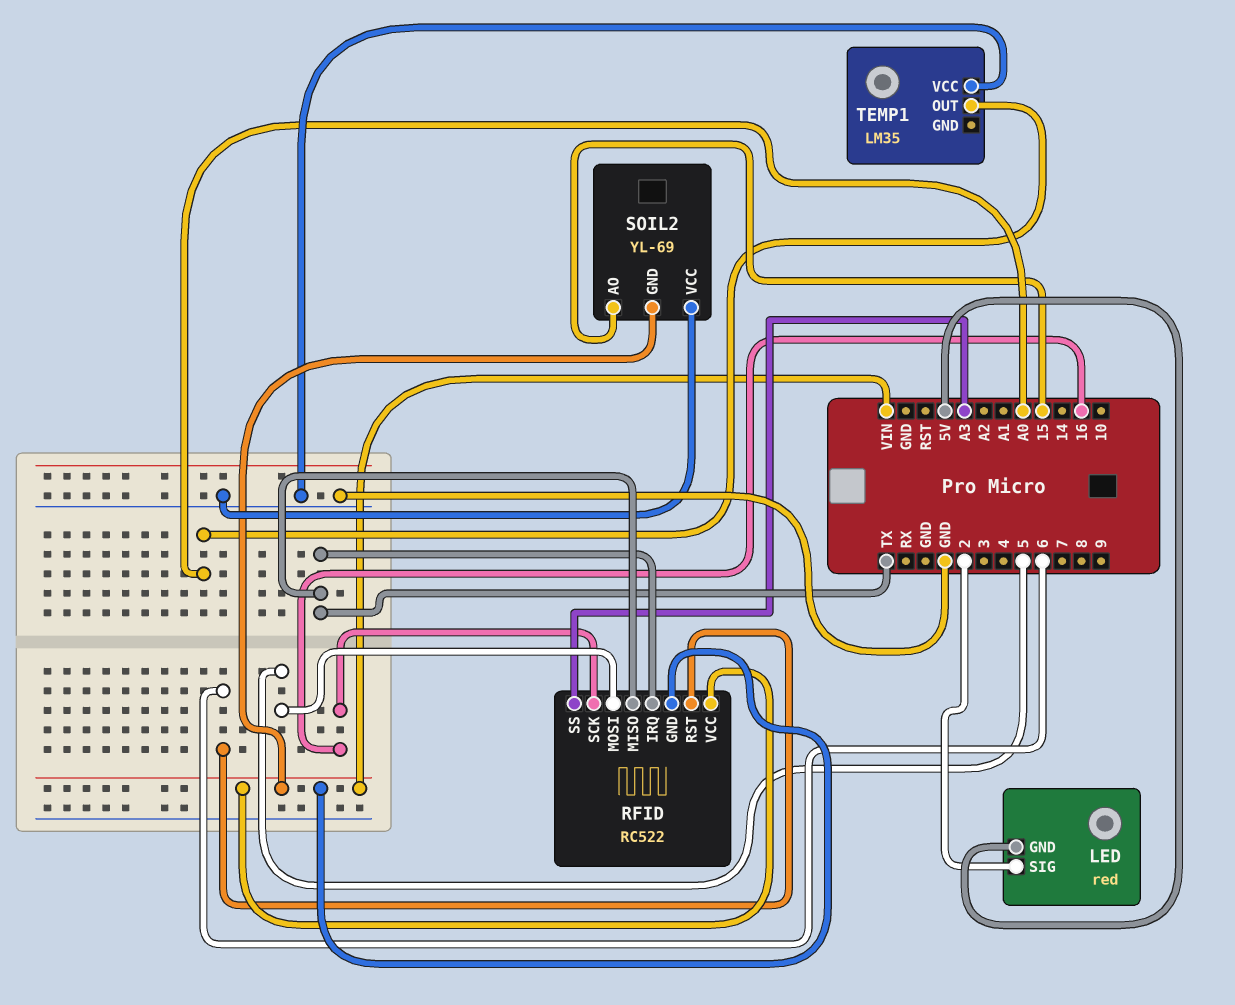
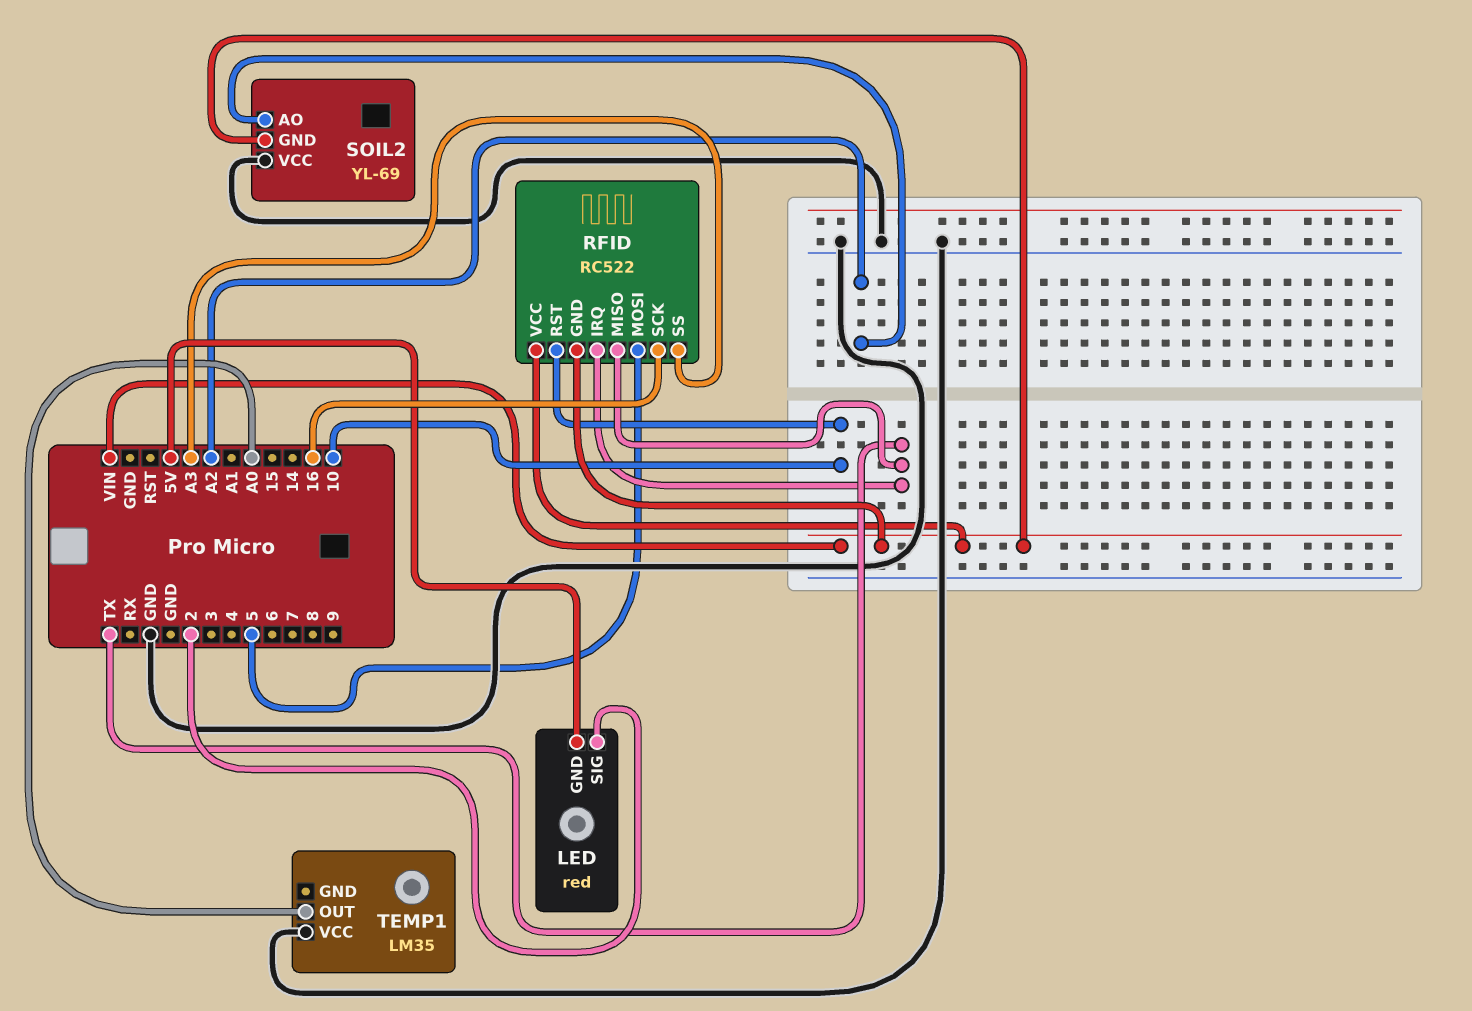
RFID pin RST: 6 -> 10
SOIL2 pin AO: 15 -> A2

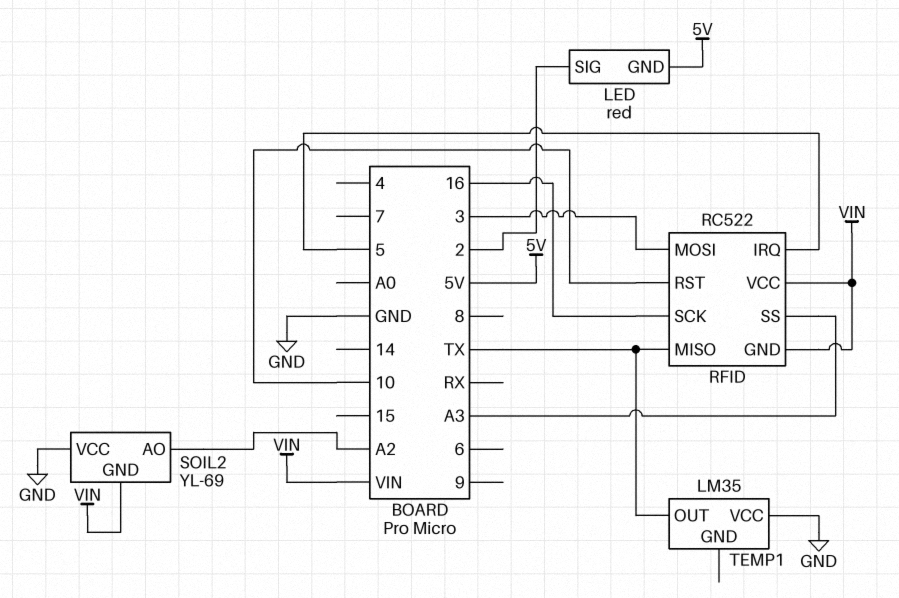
RFID pin IRQ: TX -> 5
RFID pin MOSI: 5 -> 3
TEMP1 pin OUT: A0 -> TX

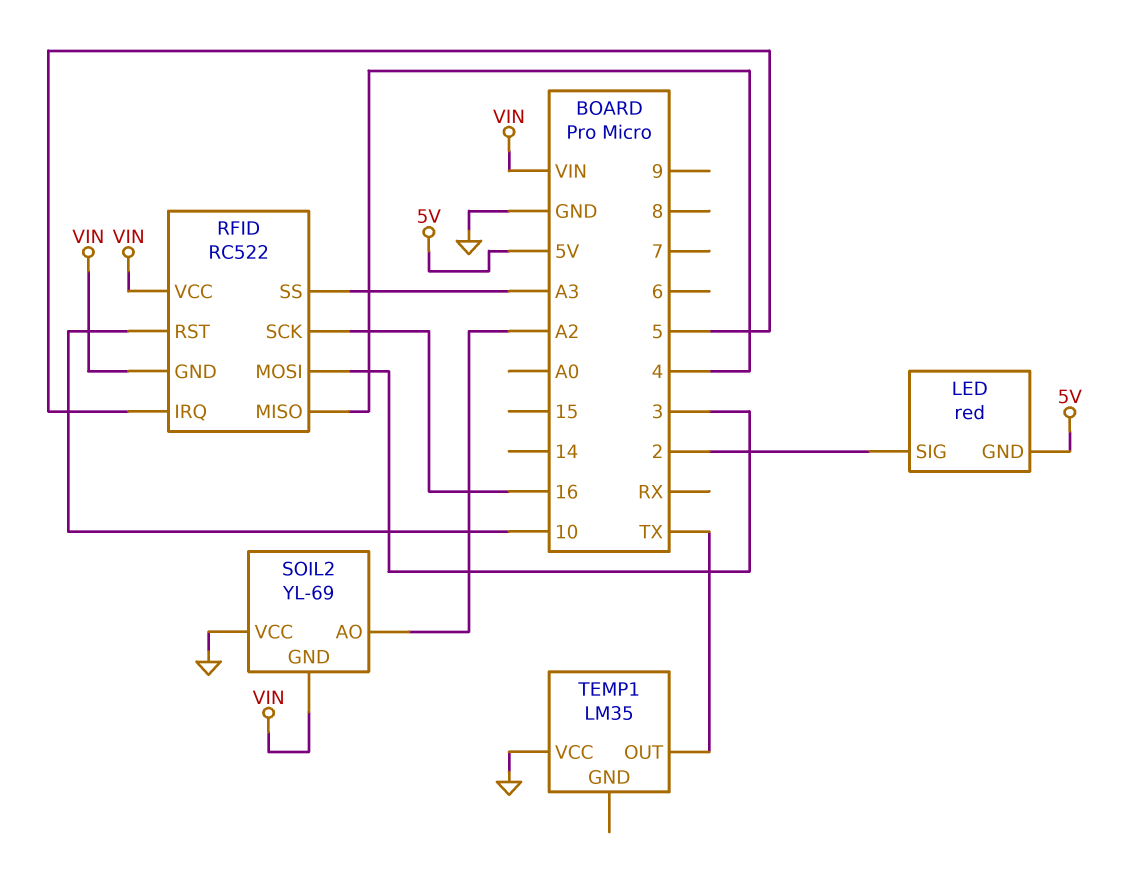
RFID pin MISO: TX -> 4

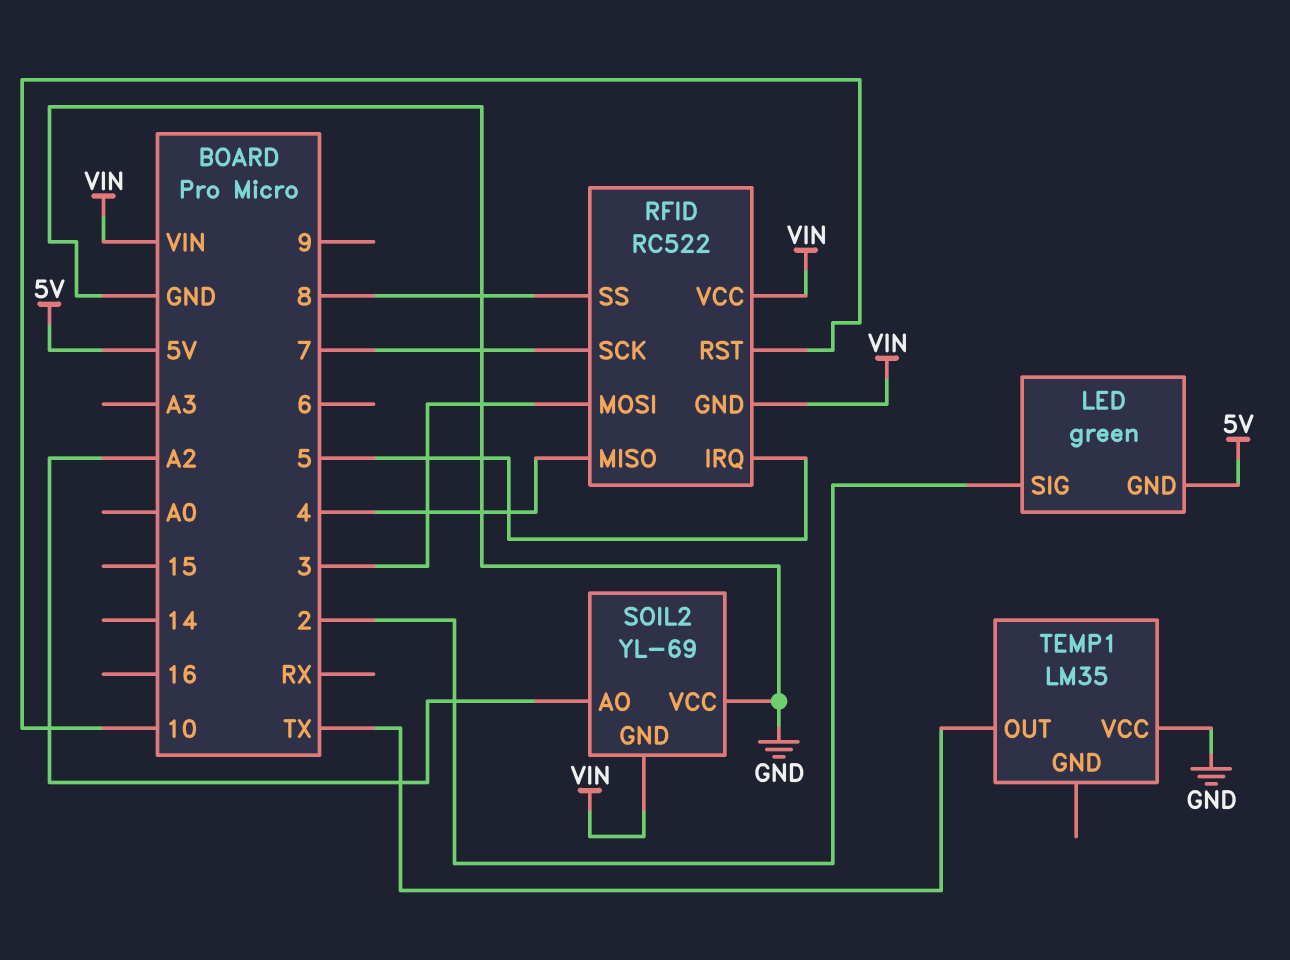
LED: red -> green
RFID pin SCK: 16 -> 7
RFID pin SS: A3 -> 8

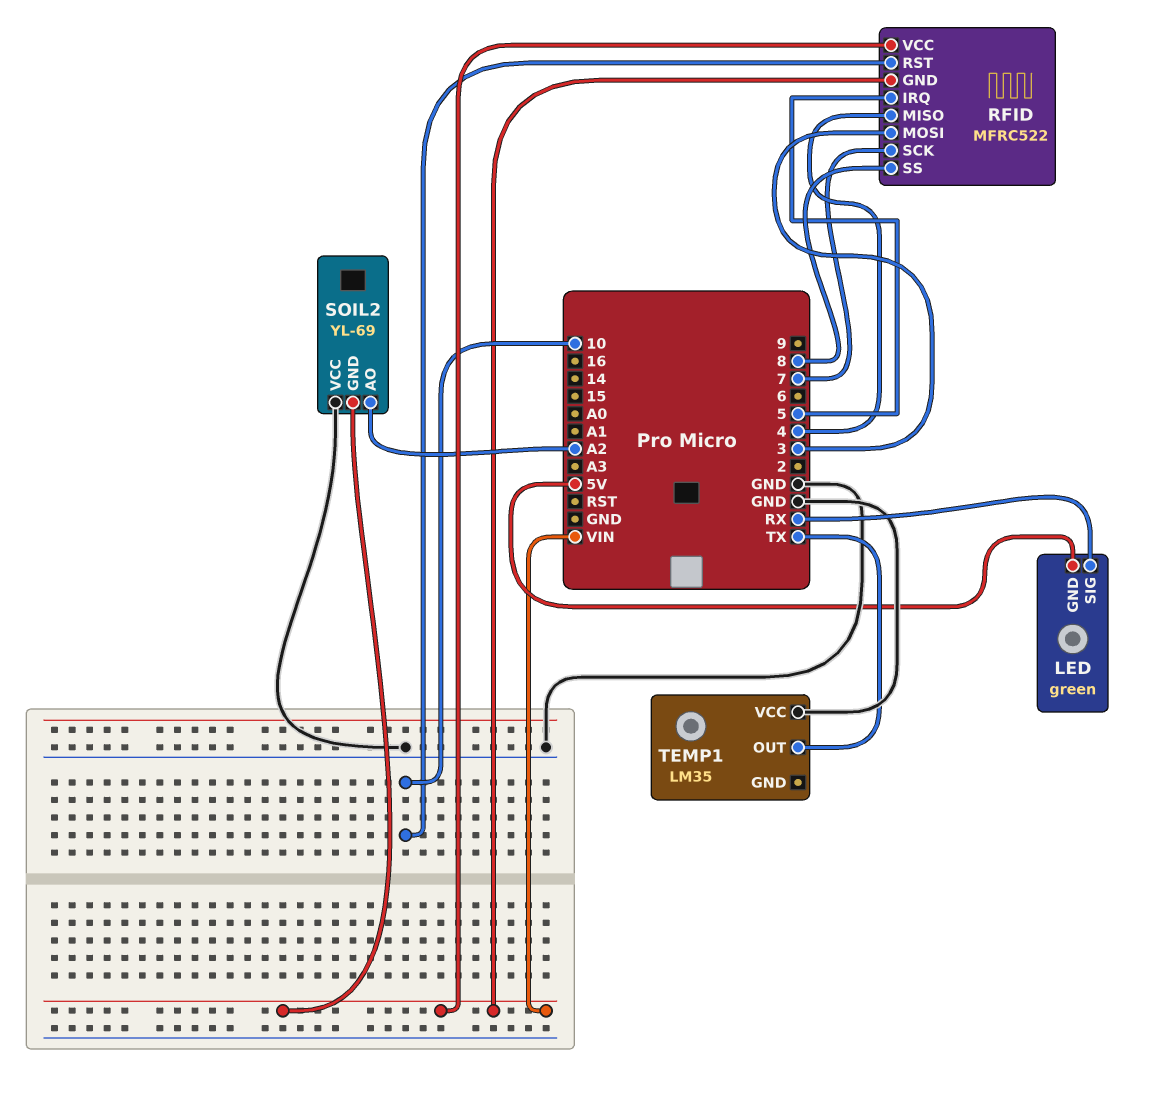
LED pin SIG: 2 -> RX
RFID: RC522 -> MFRC522

